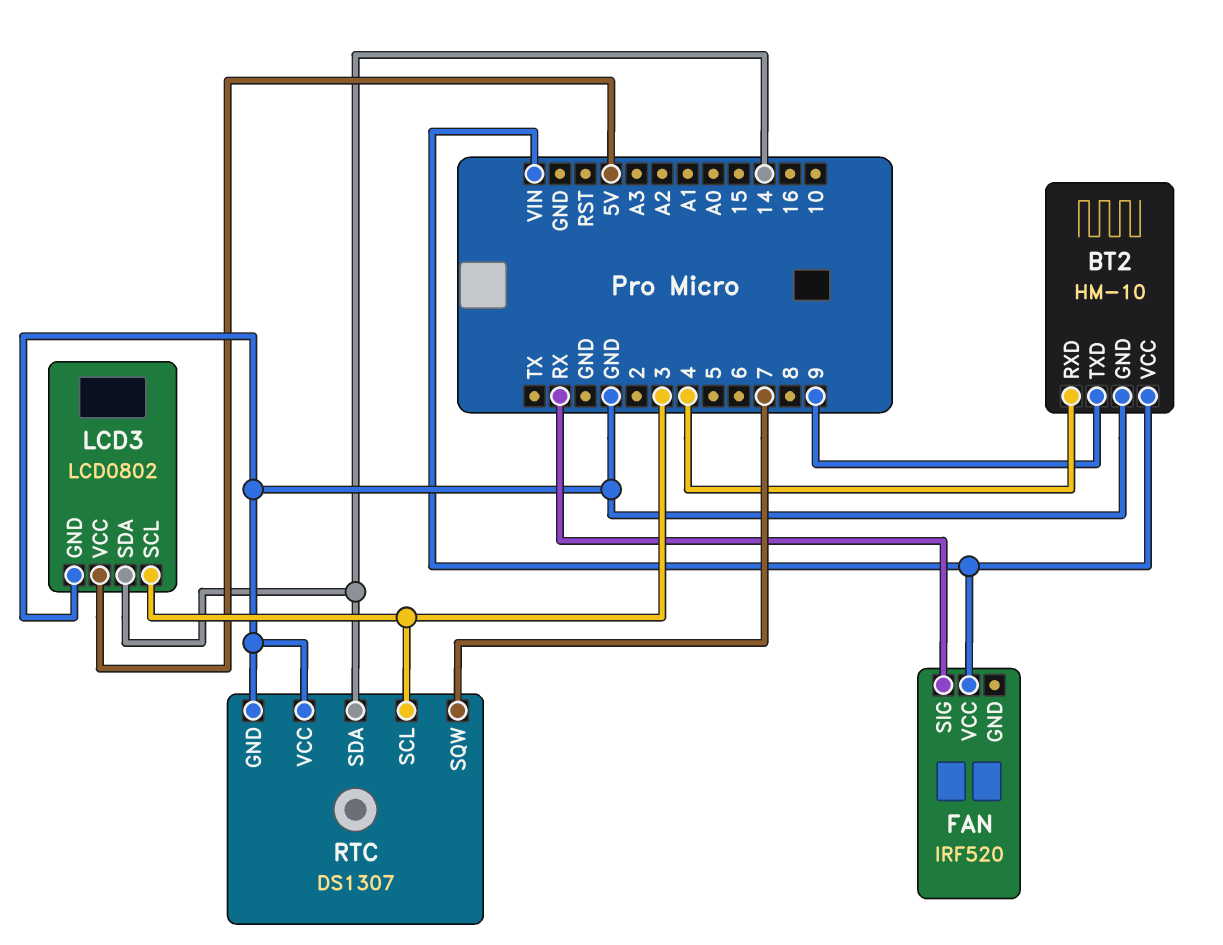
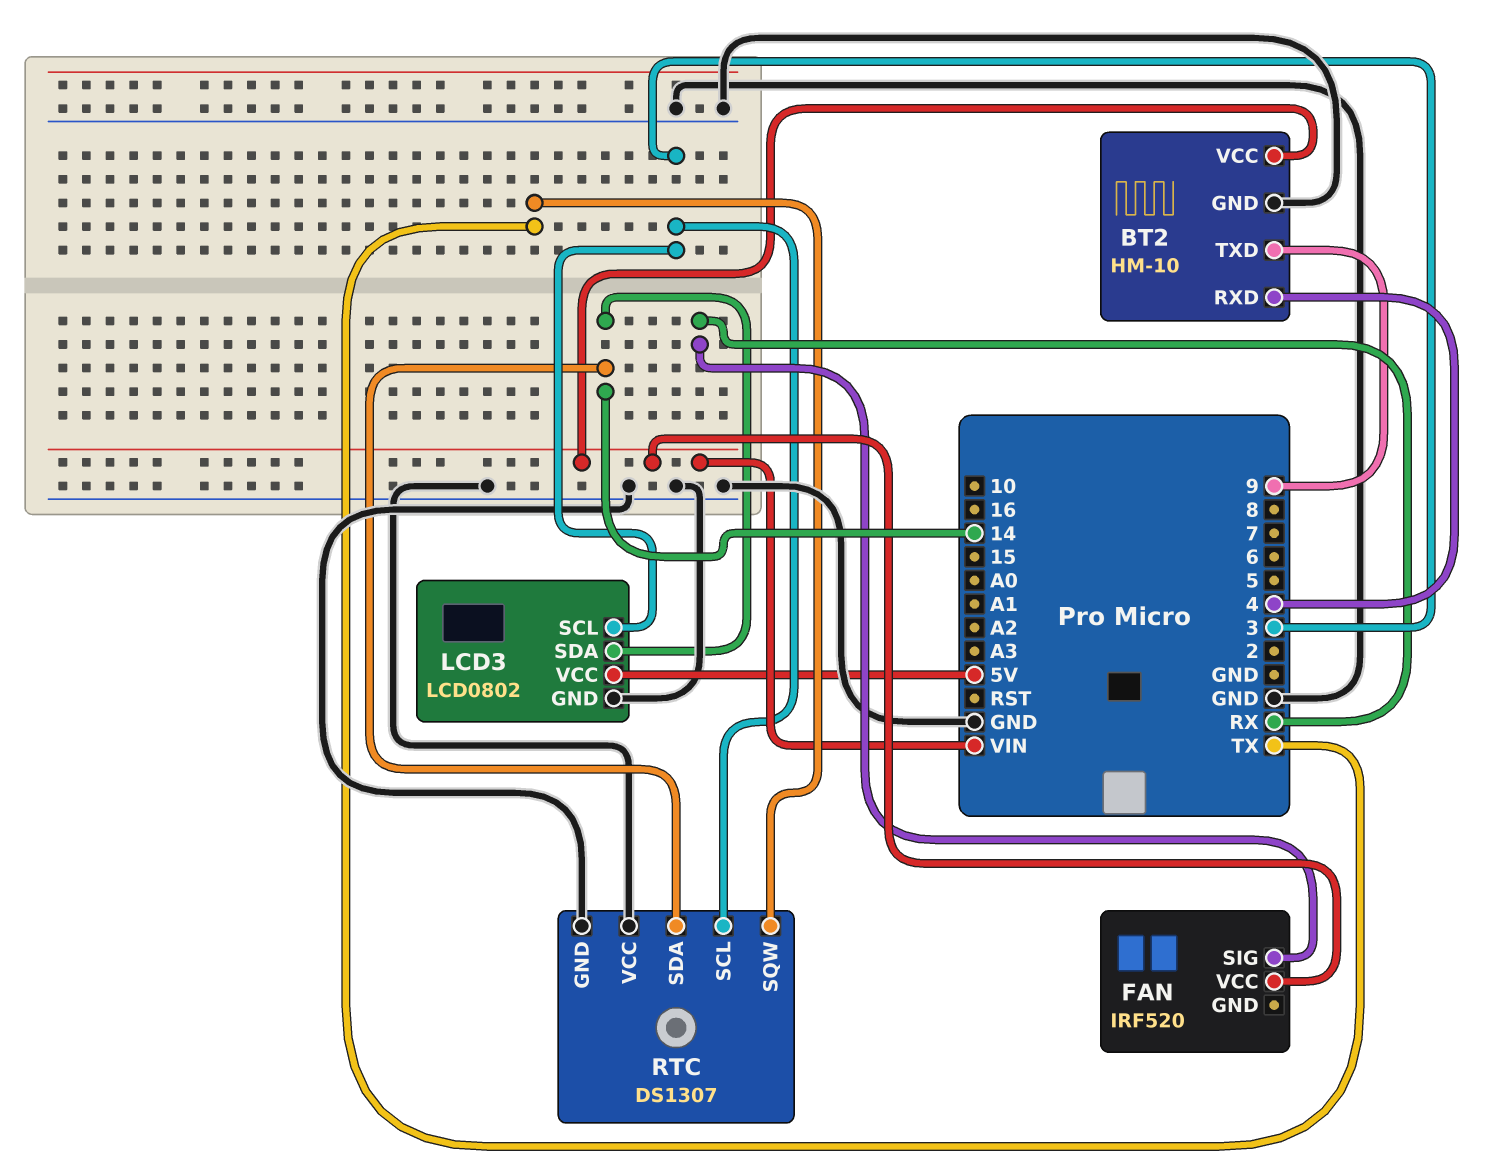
RTC pin SQW: 7 -> TX

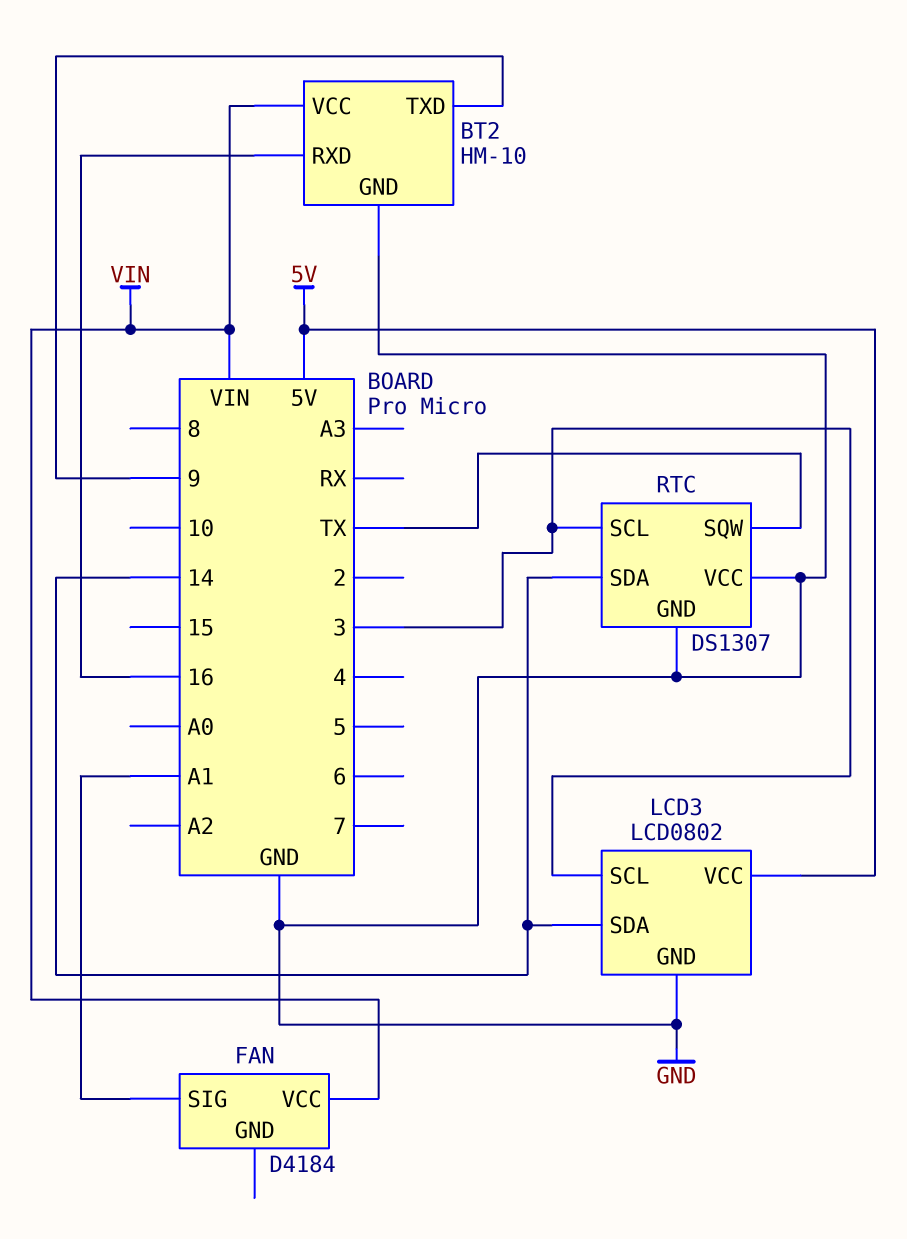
BT2 pin RXD: 4 -> 16
FAN: IRF520 -> D4184
FAN pin SIG: RX -> A1

